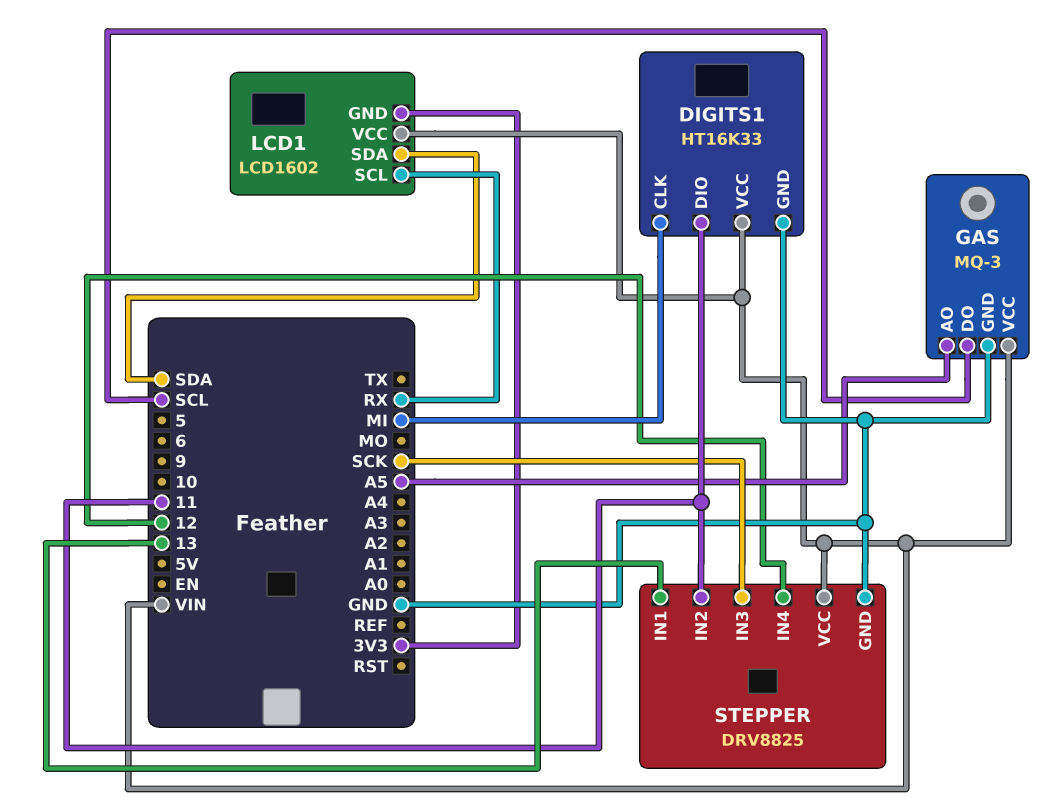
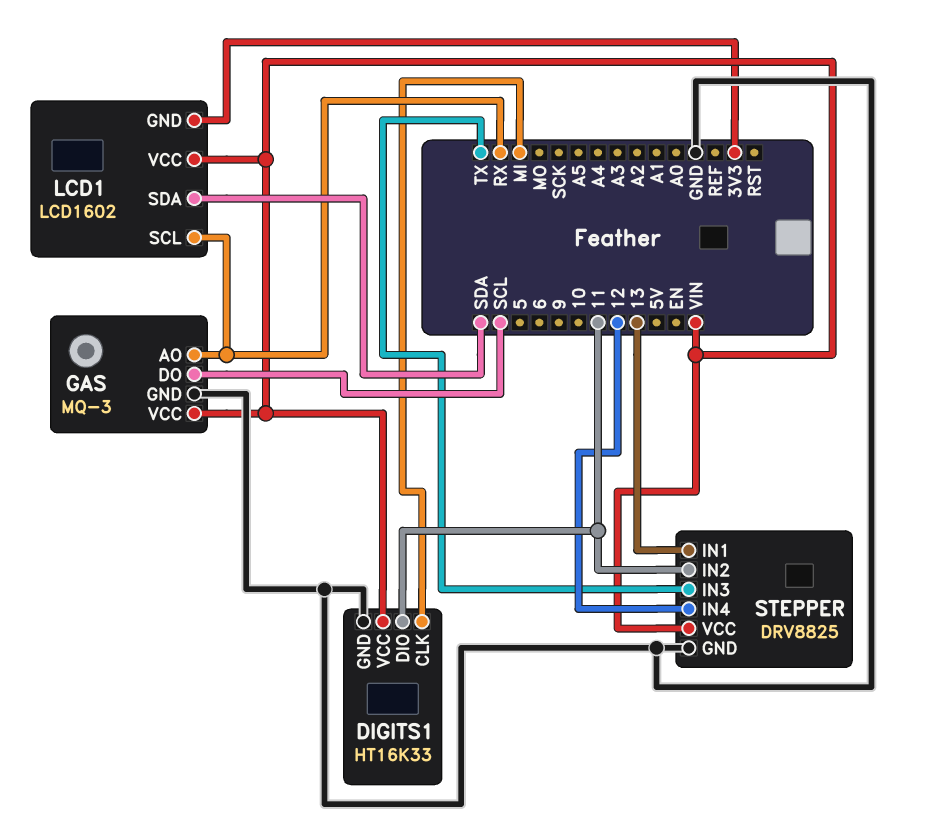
GAS pin AO: A5 -> RX
STEPPER pin IN3: SCK -> TX

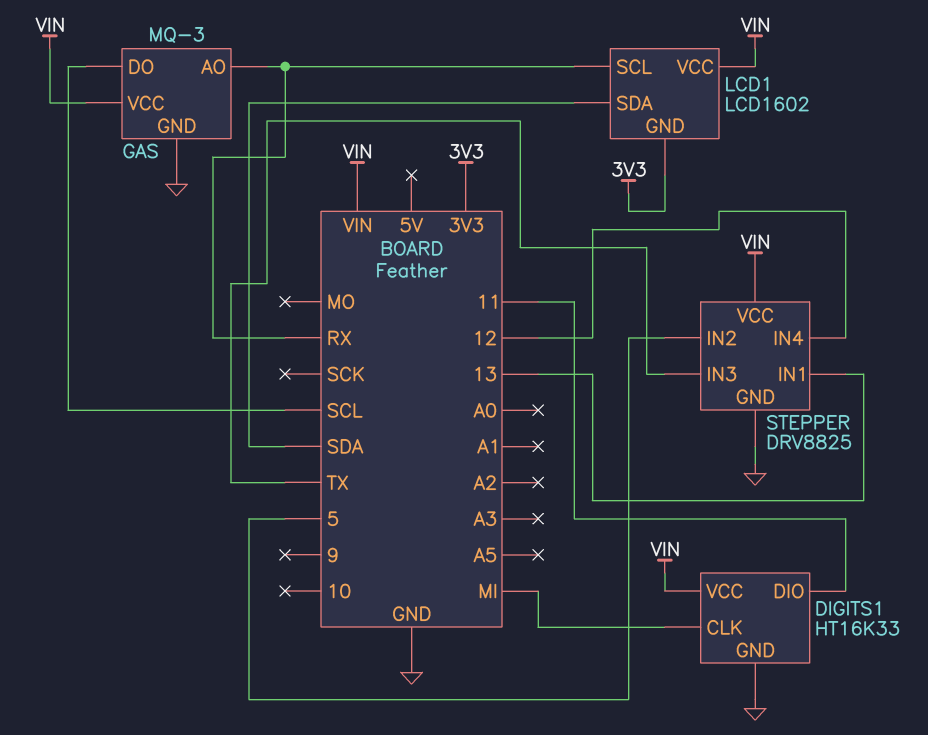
STEPPER pin IN2: 11 -> 5

